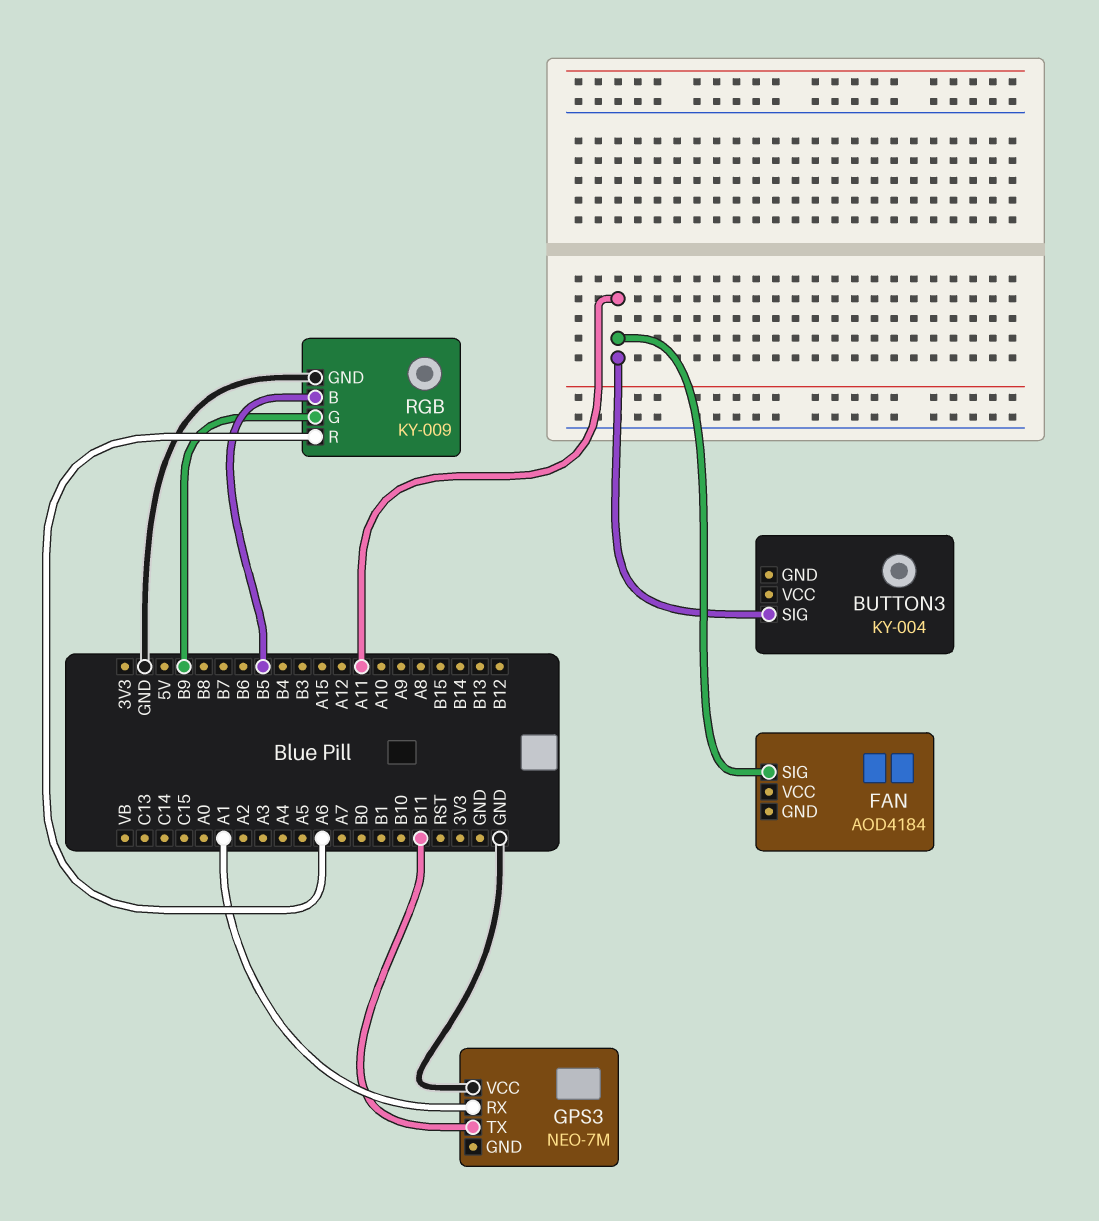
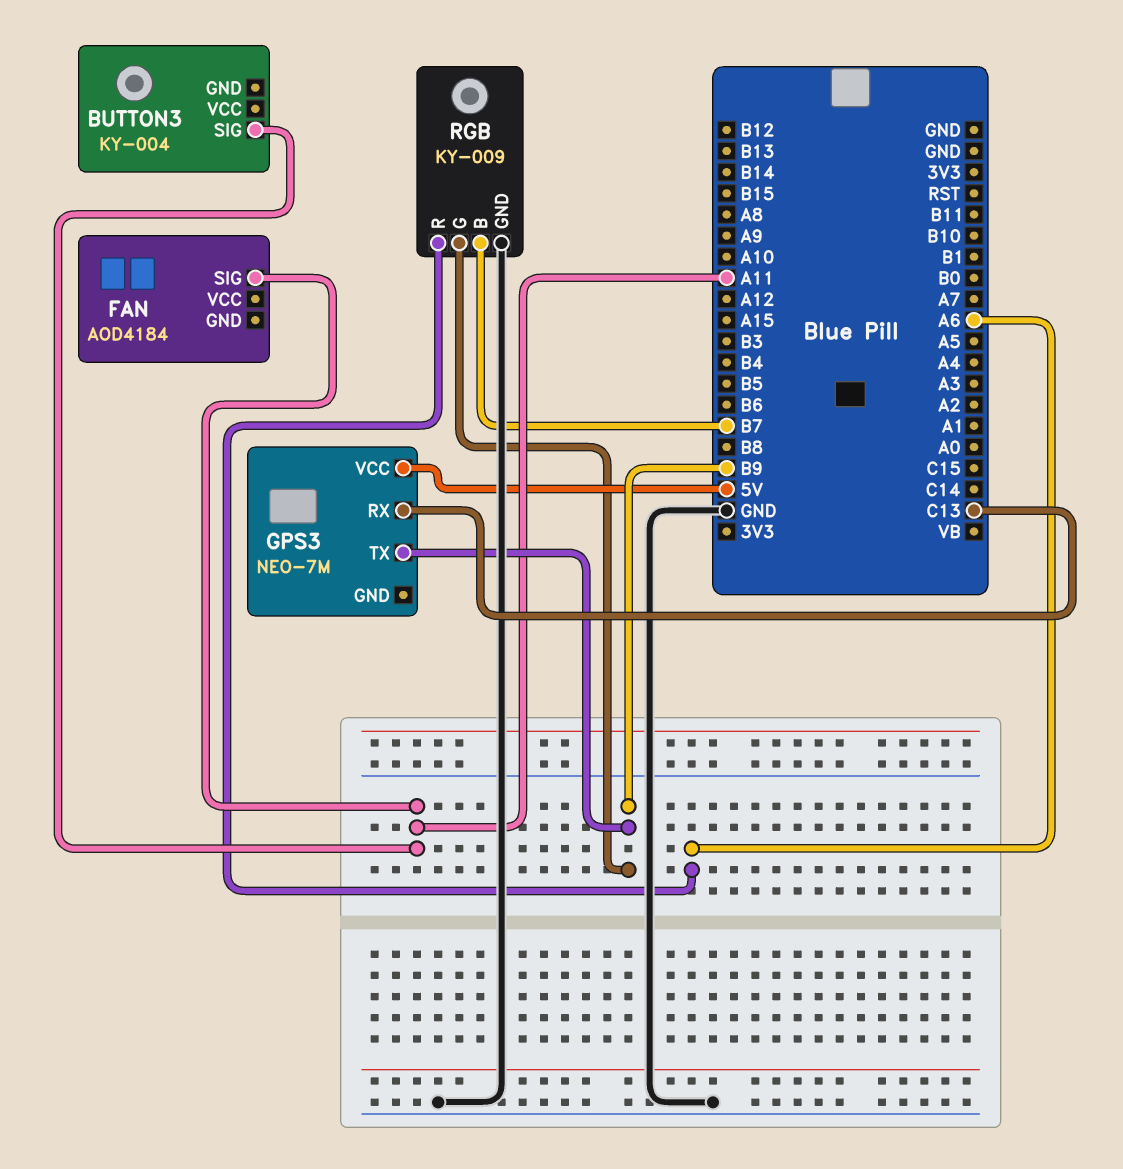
GPS3 pin RX: A1 -> C13
GPS3 pin TX: B11 -> B9
GPS3 pin VCC: GND -> 5V
RGB pin B: B5 -> B7

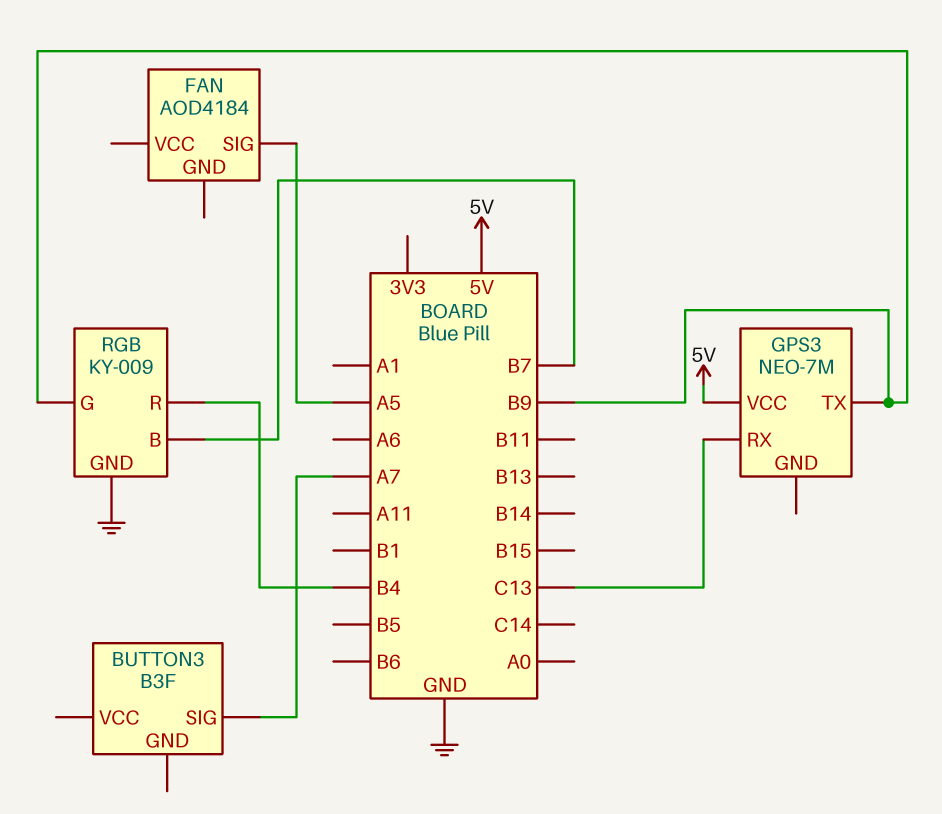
BUTTON3: KY-004 -> B3F
BUTTON3 pin SIG: A11 -> A7
FAN pin SIG: A11 -> A5
RGB pin R: A6 -> B4

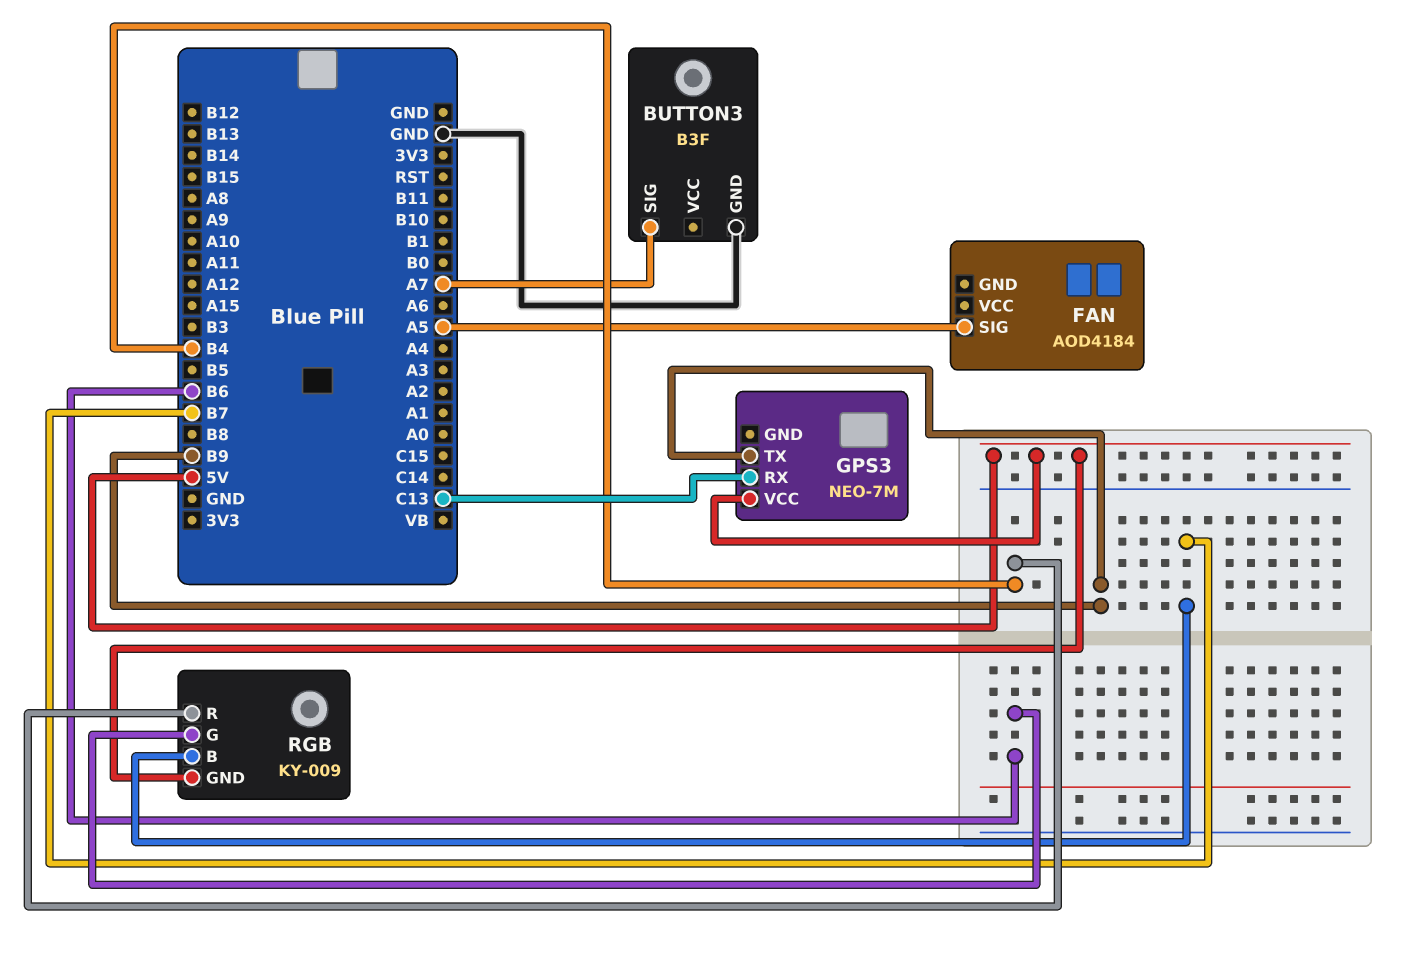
BUTTON3 pin GND: none -> GND
RGB pin G: B9 -> B6
RGB pin GND: GND -> 5V

